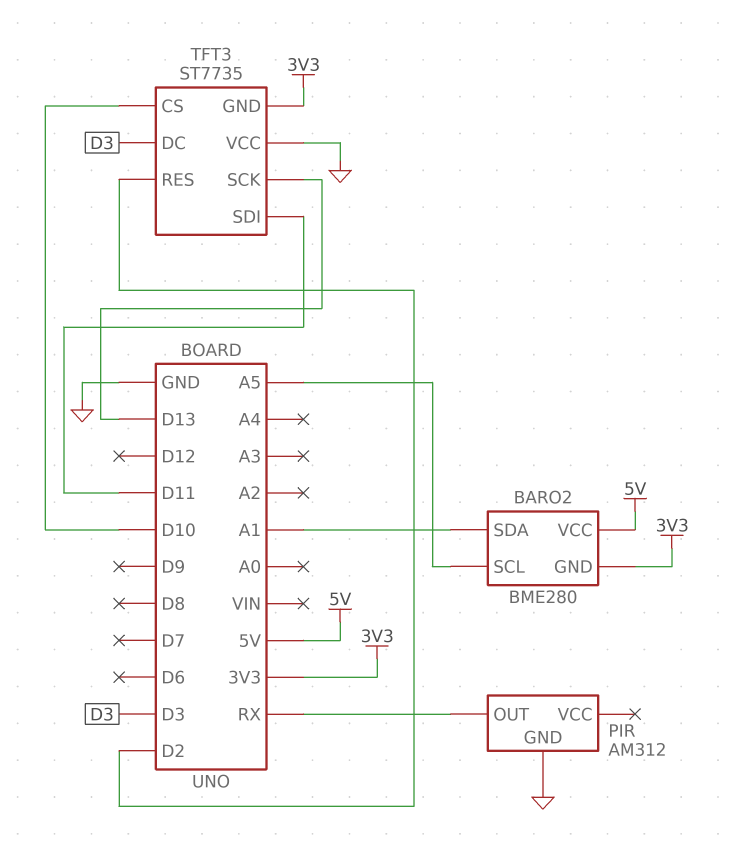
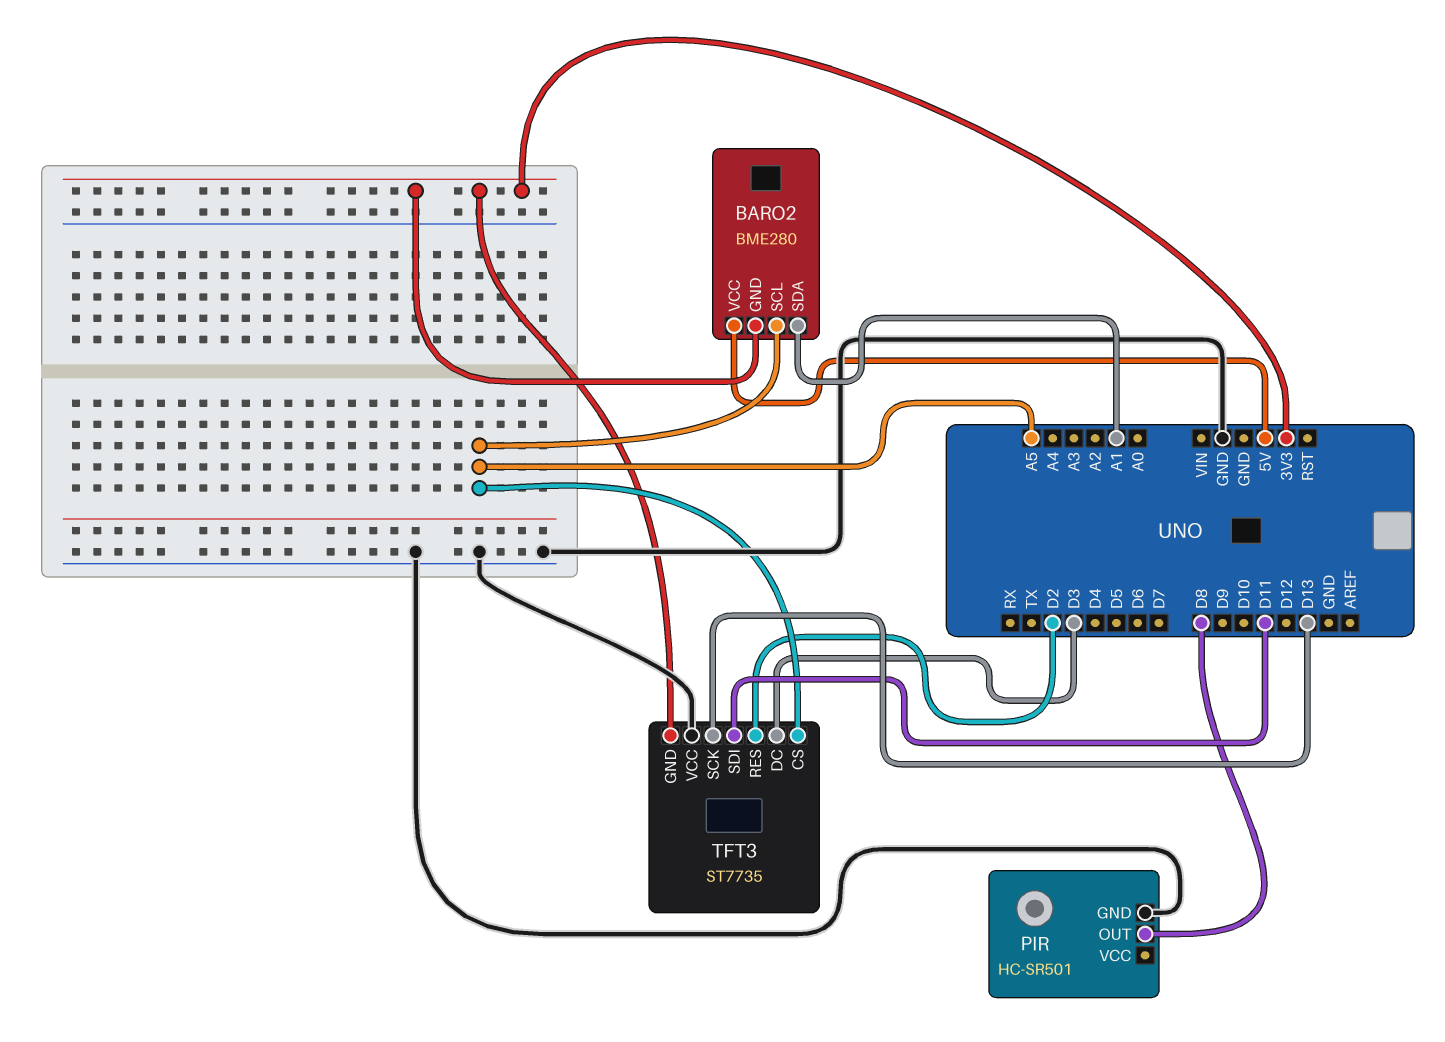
PIR: AM312 -> HC-SR501
PIR pin OUT: RX -> D8
TFT3 pin CS: D10 -> A5

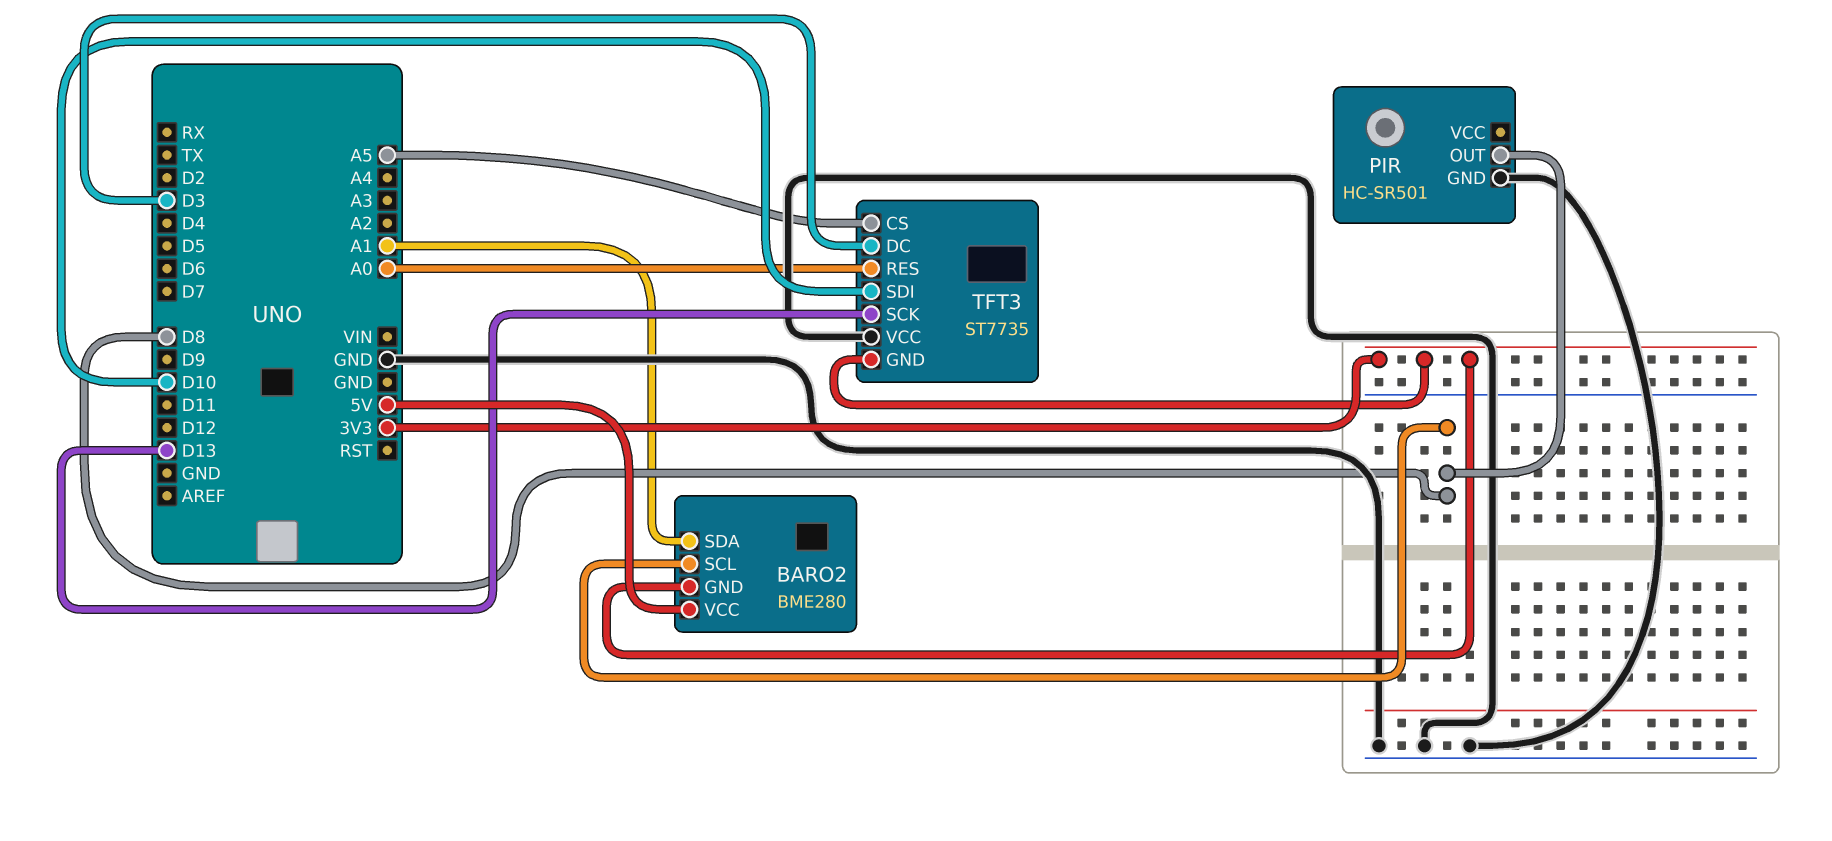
BARO2 pin SCL: A5 -> D8
TFT3 pin RES: D2 -> A0
TFT3 pin SDI: D11 -> D10

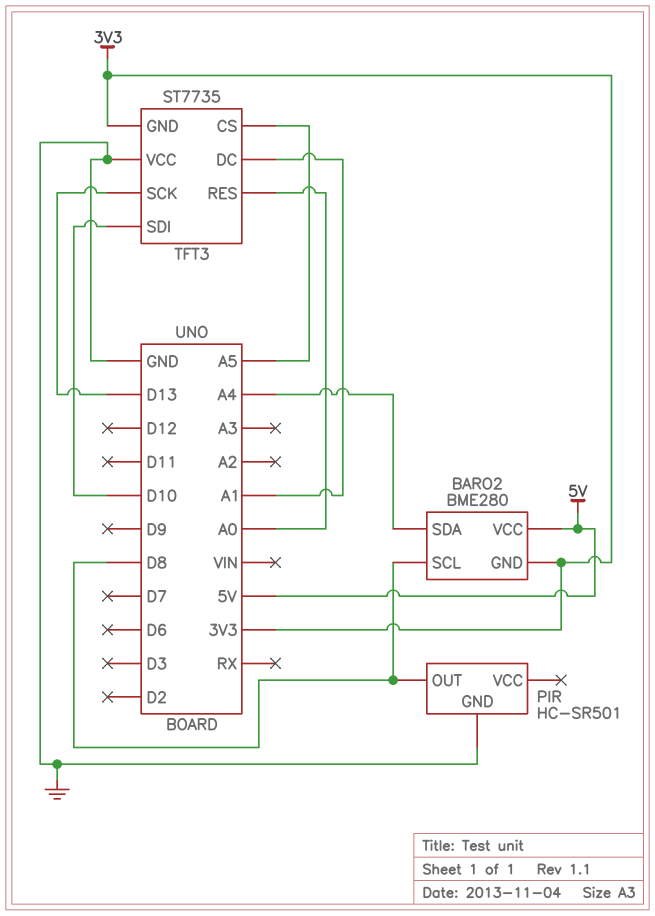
BARO2 pin SDA: A1 -> A4
TFT3 pin DC: D3 -> A1

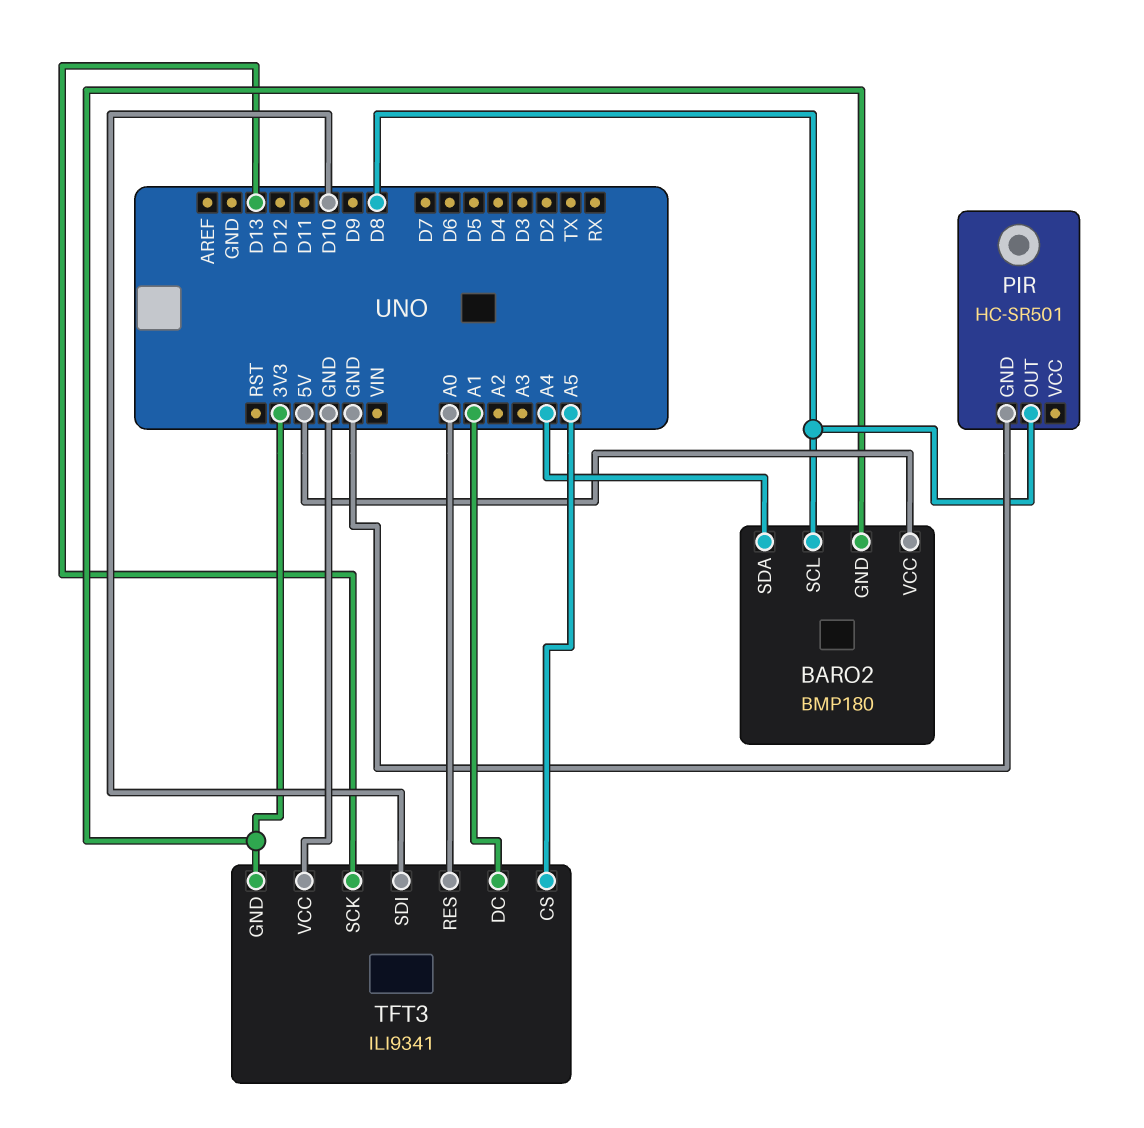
BARO2: BME280 -> BMP180
TFT3: ST7735 -> ILI9341

